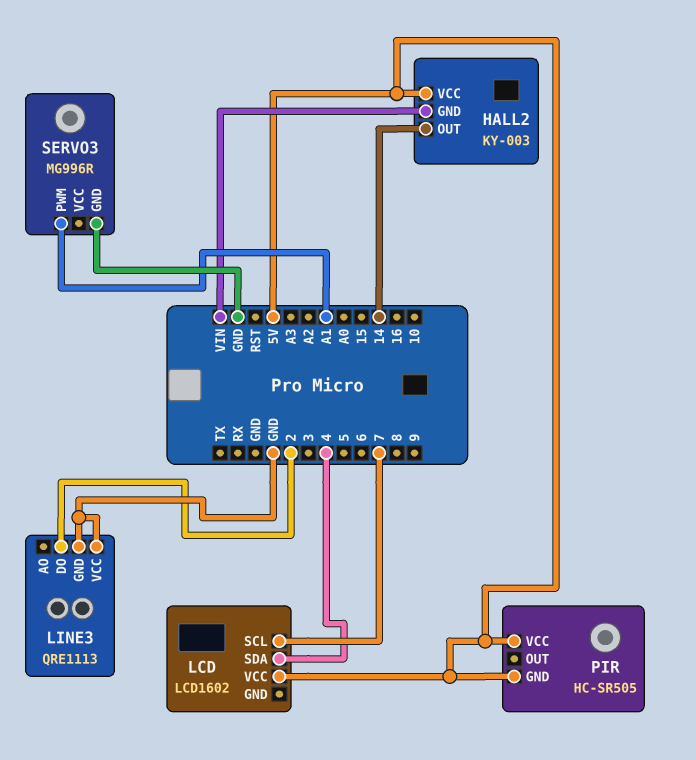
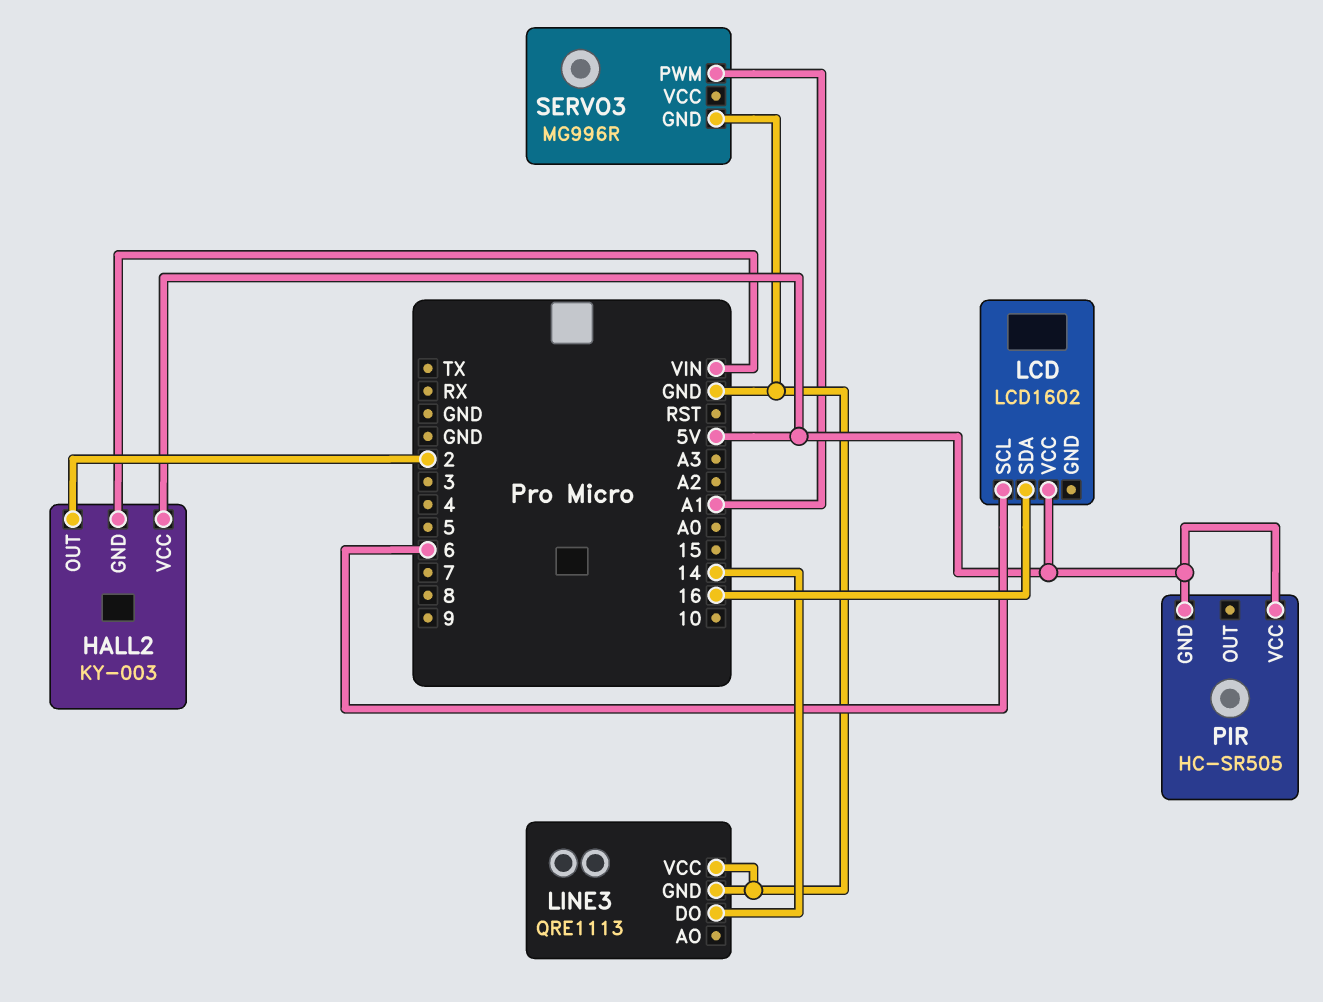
HALL2 pin OUT: 14 -> 2
LCD pin SCL: 7 -> 6
LCD pin SDA: 4 -> 16
LINE3 pin DO: 2 -> 14

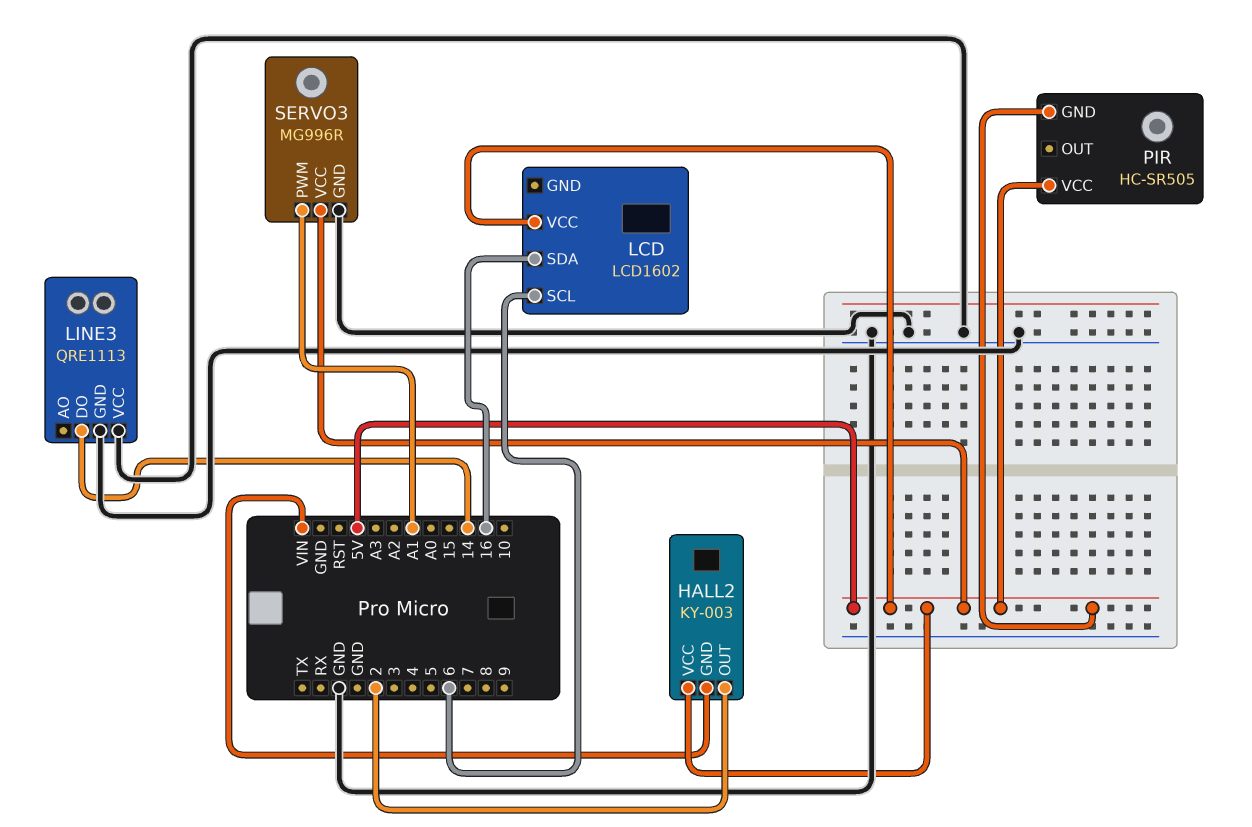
SERVO3 pin VCC: none -> 5V

